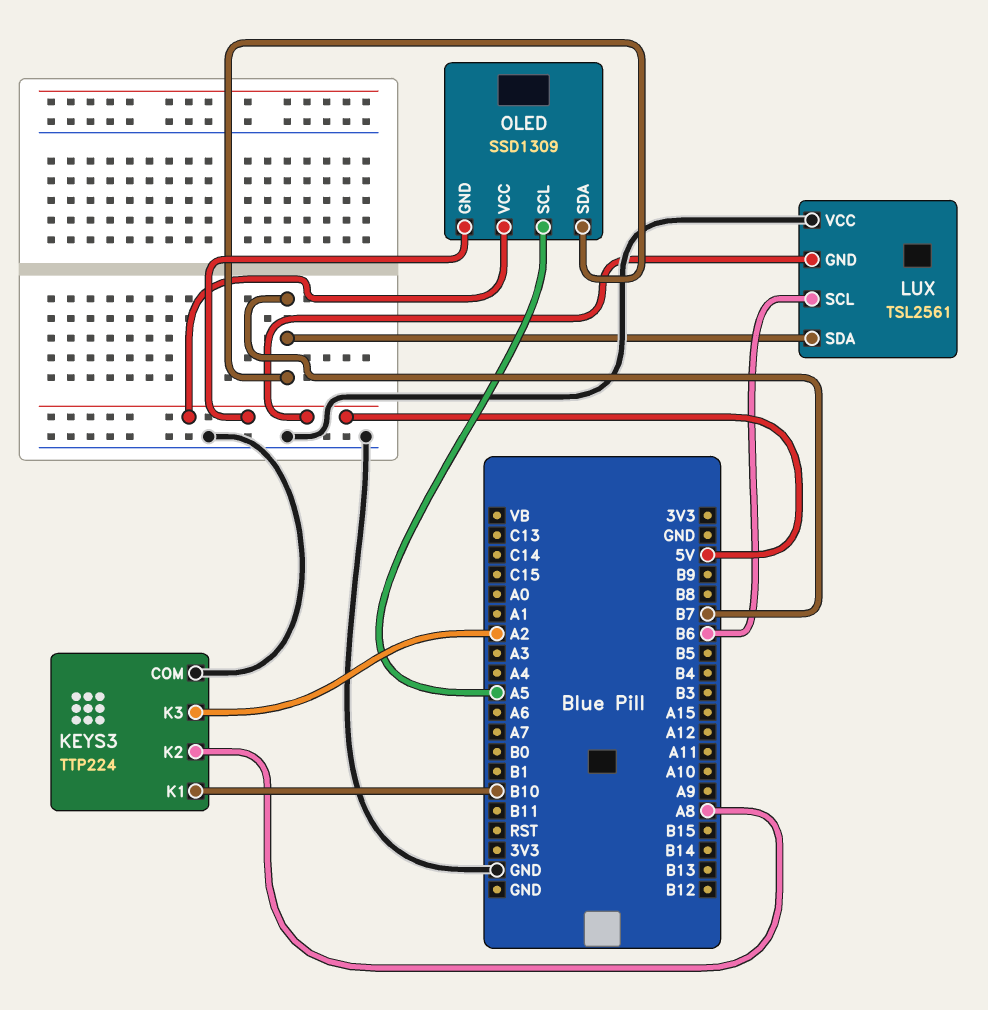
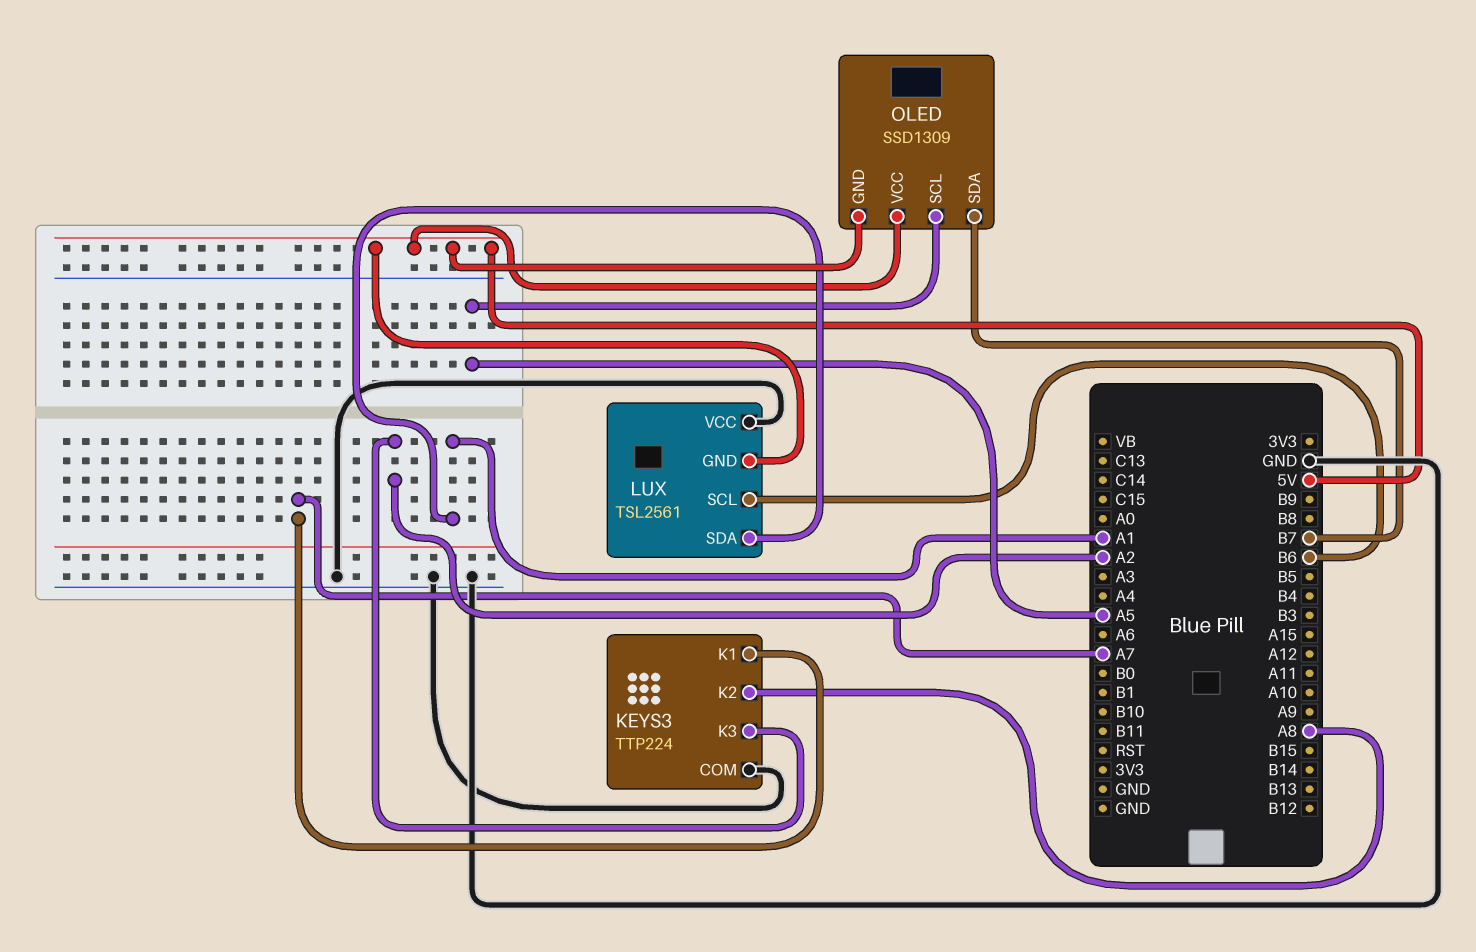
KEYS3 pin K1: B10 -> A7
LUX pin SDA: B7 -> A1

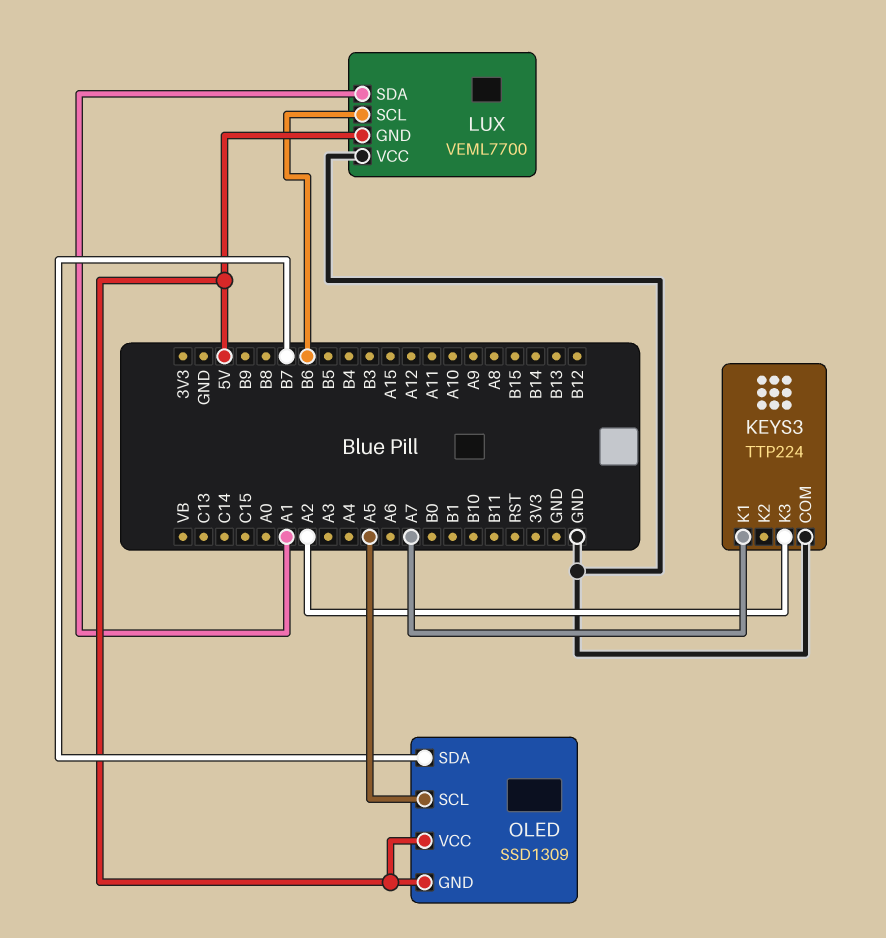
KEYS3 pin K2: A8 -> none
LUX: TSL2561 -> VEML7700

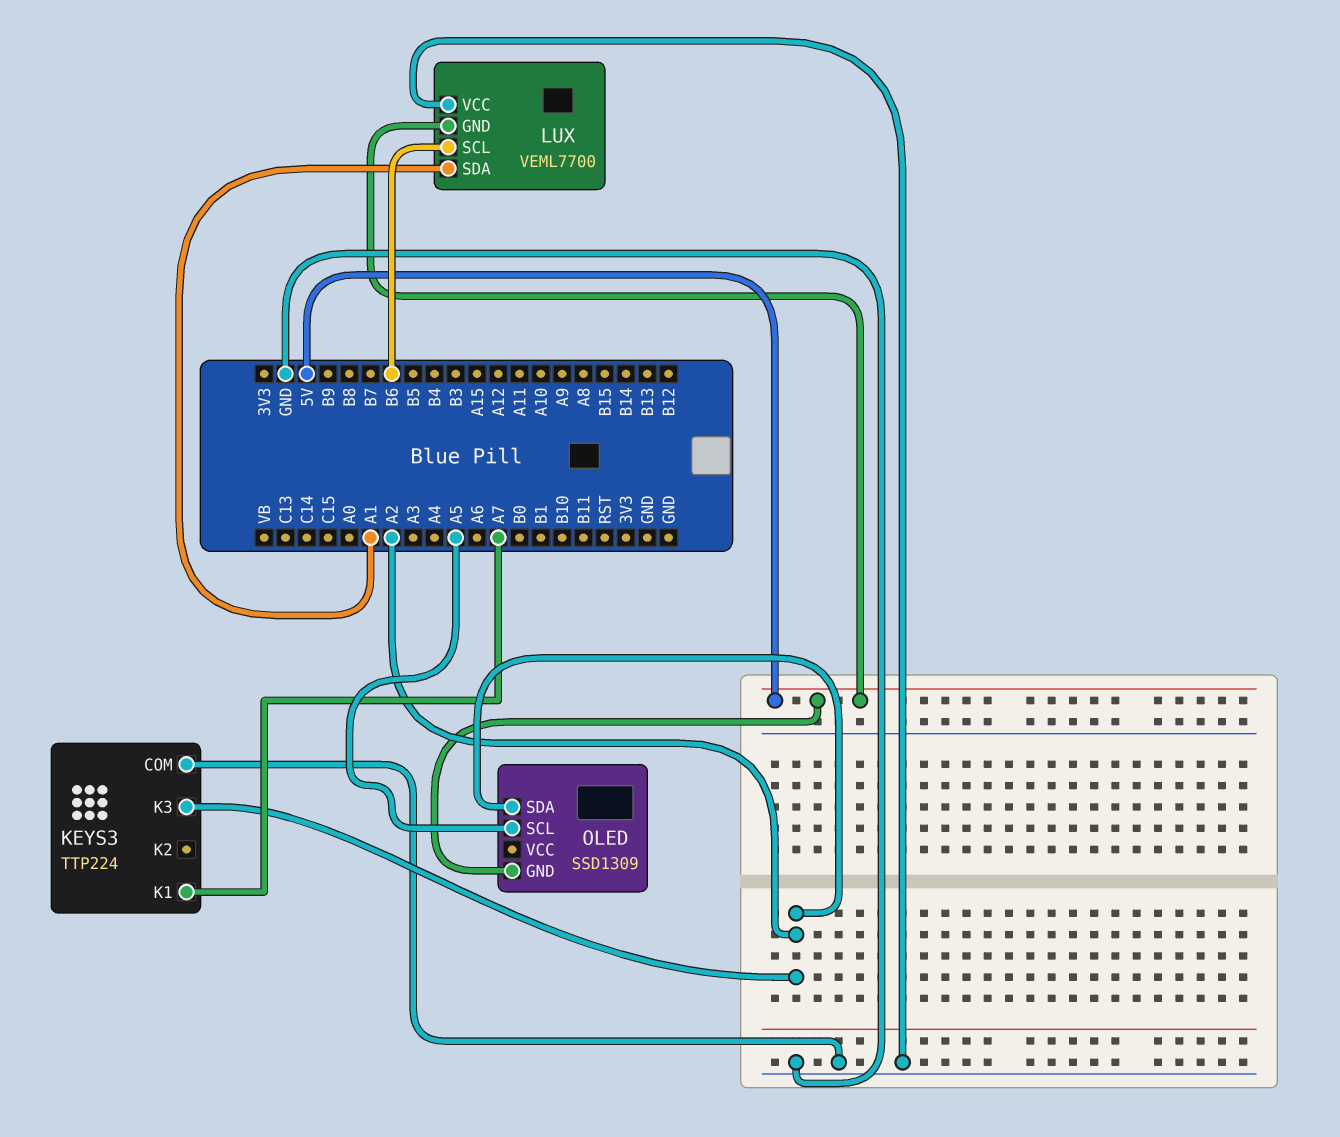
OLED pin SDA: B7 -> A2
OLED pin VCC: 5V -> none

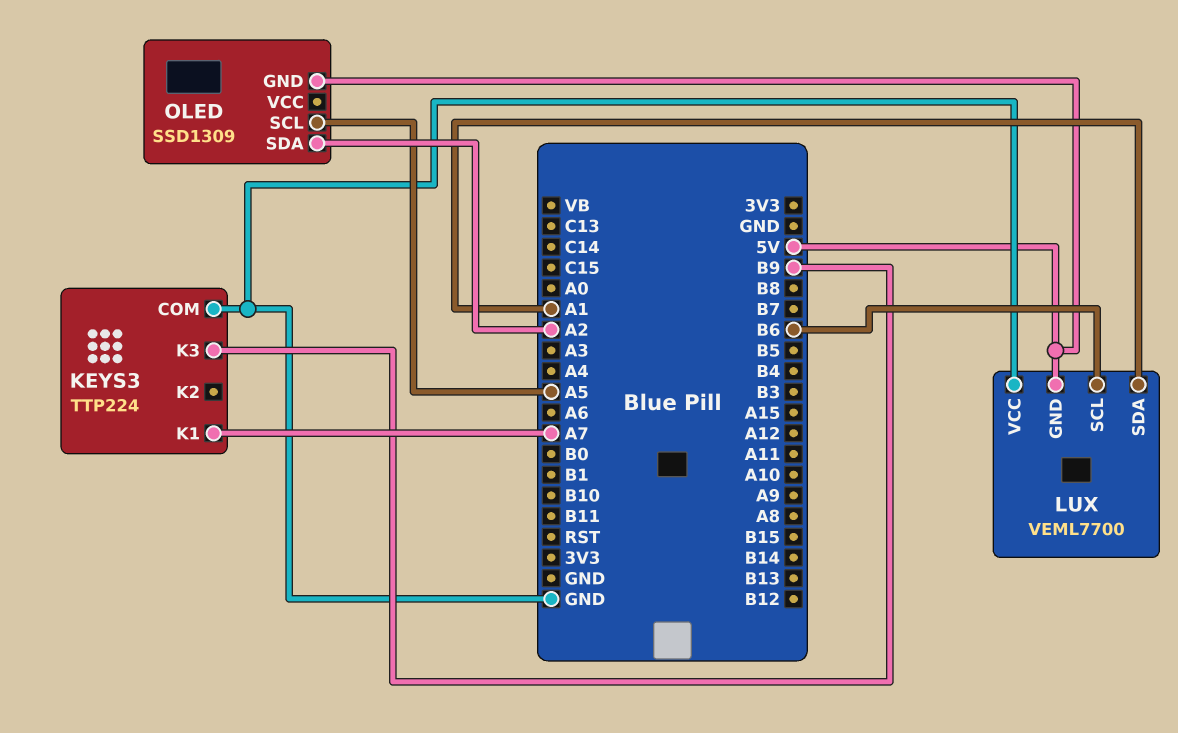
KEYS3 pin K3: A2 -> B9

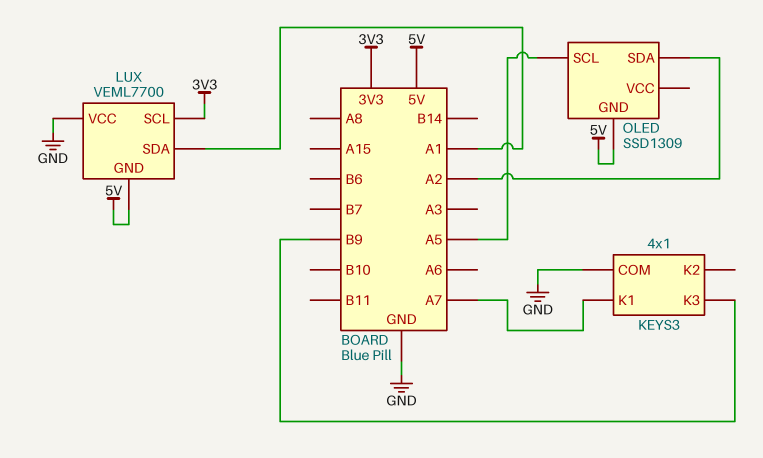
KEYS3: TTP224 -> 4x1
LUX pin SCL: B6 -> 3V3

